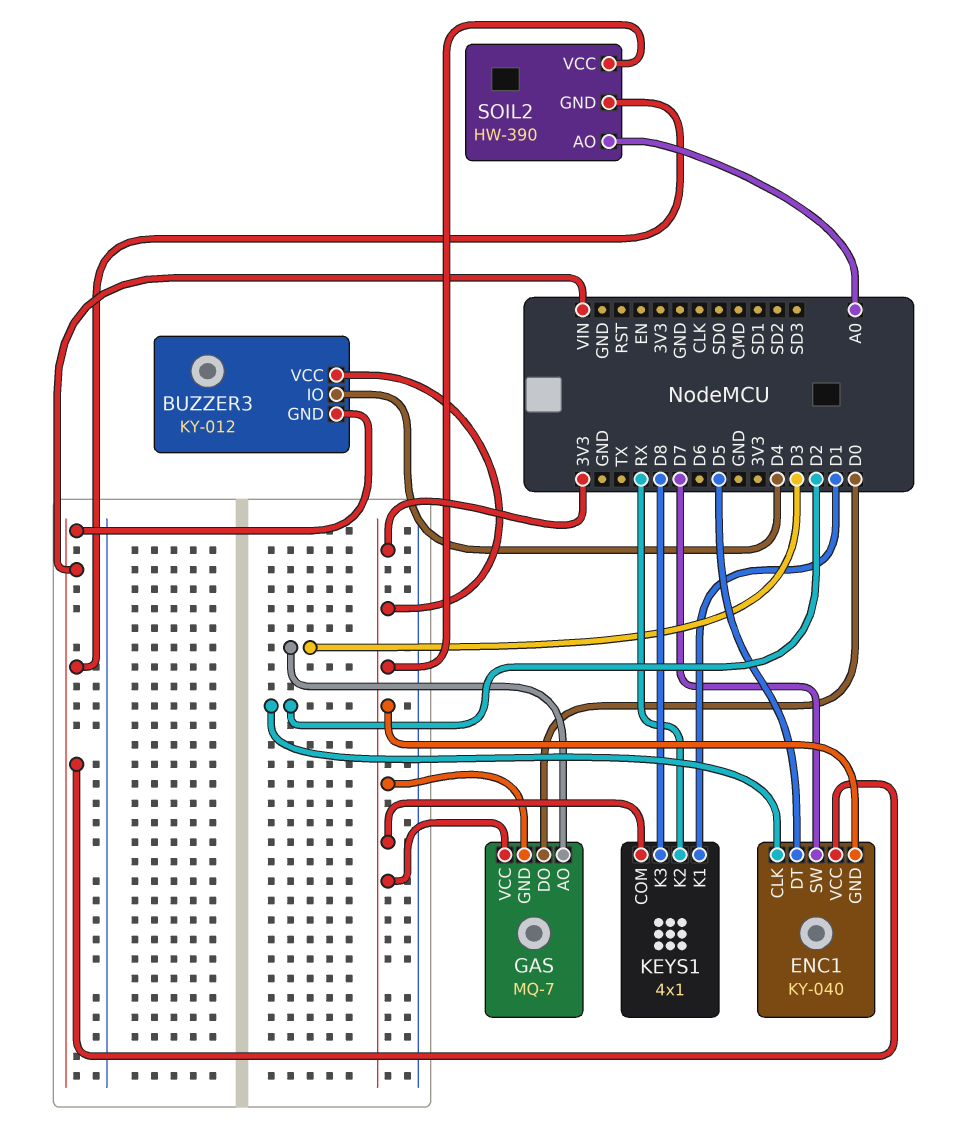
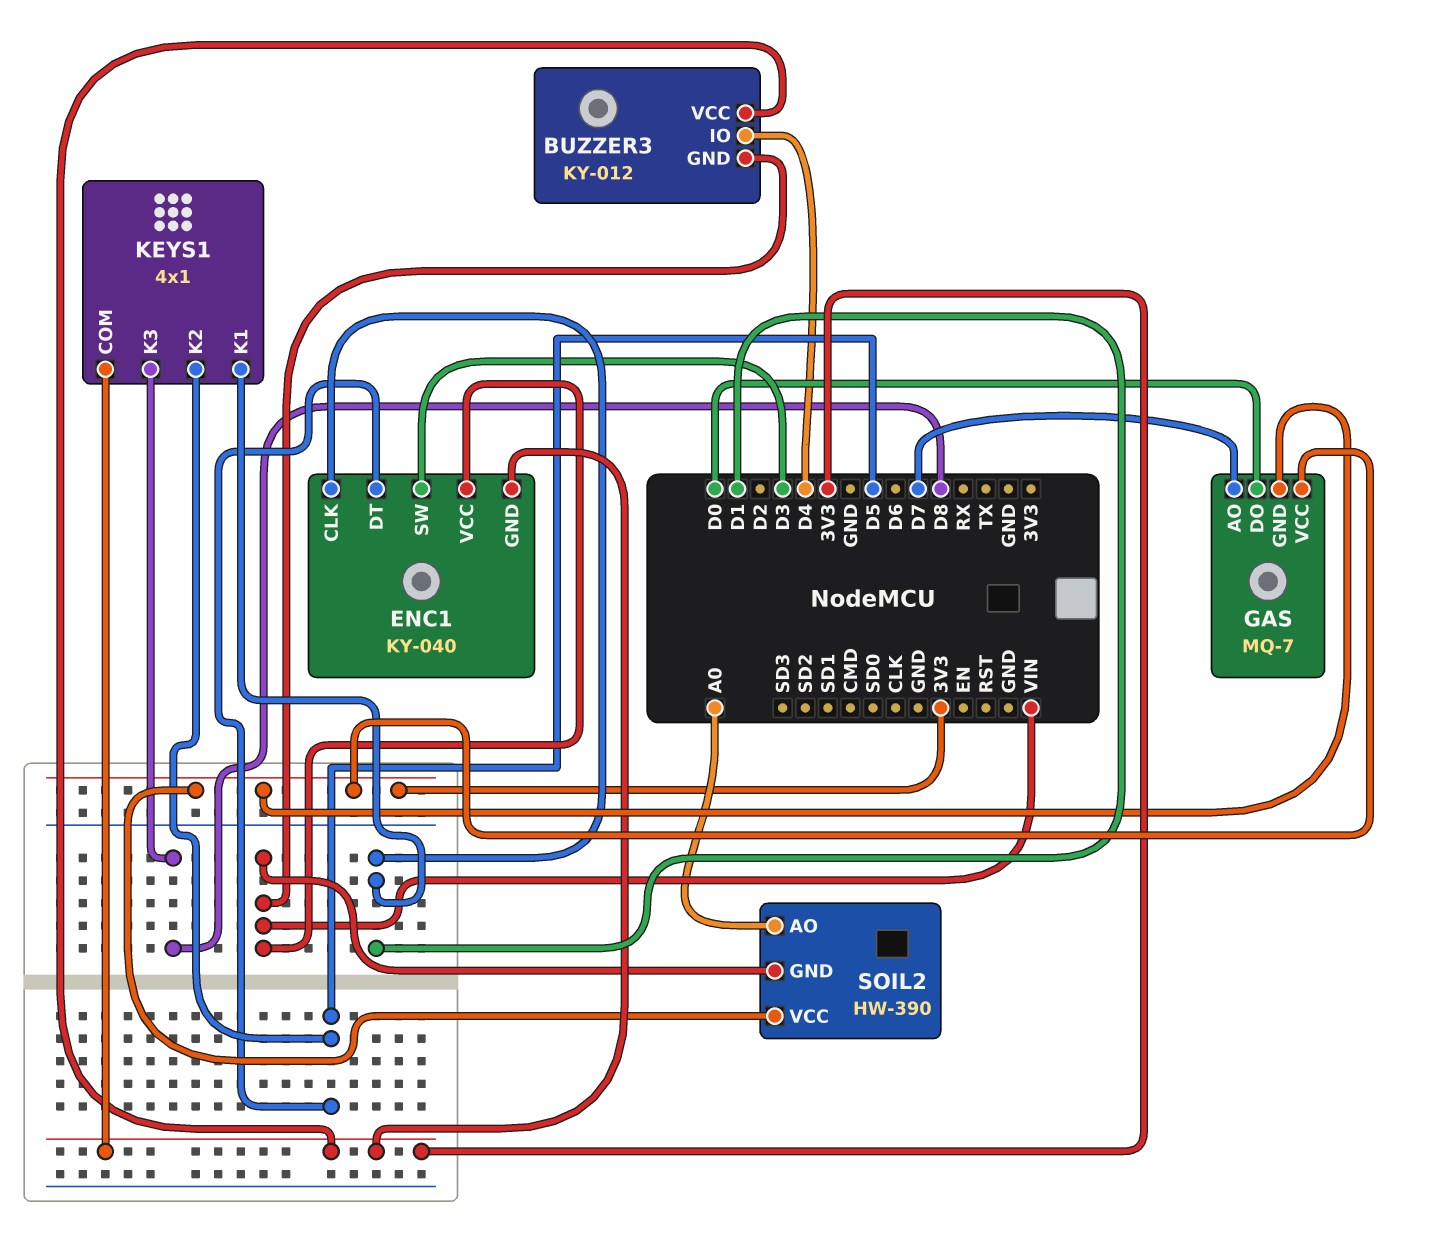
ENC1 pin CLK: D2 -> D1
ENC1 pin SW: D7 -> D3
GAS pin AO: D3 -> D7
KEYS1 pin K2: RX -> D5

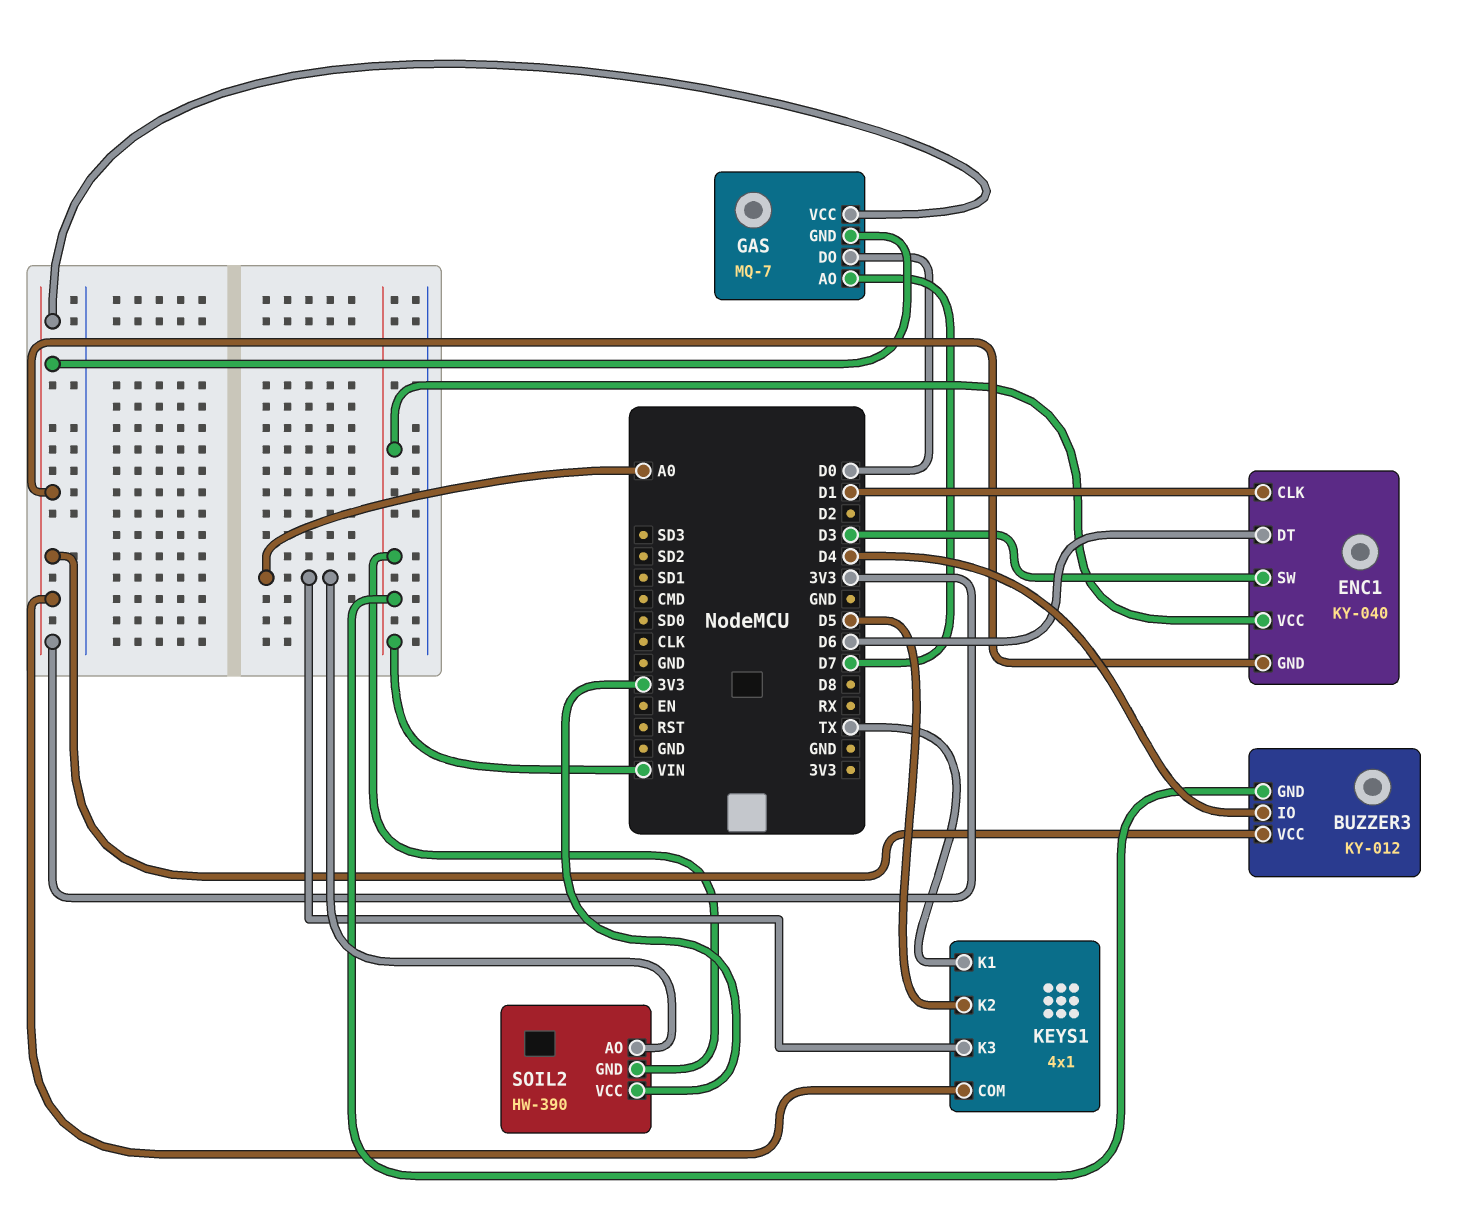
ENC1 pin DT: D5 -> D6
KEYS1 pin K1: D1 -> TX
KEYS1 pin K3: D8 -> A0

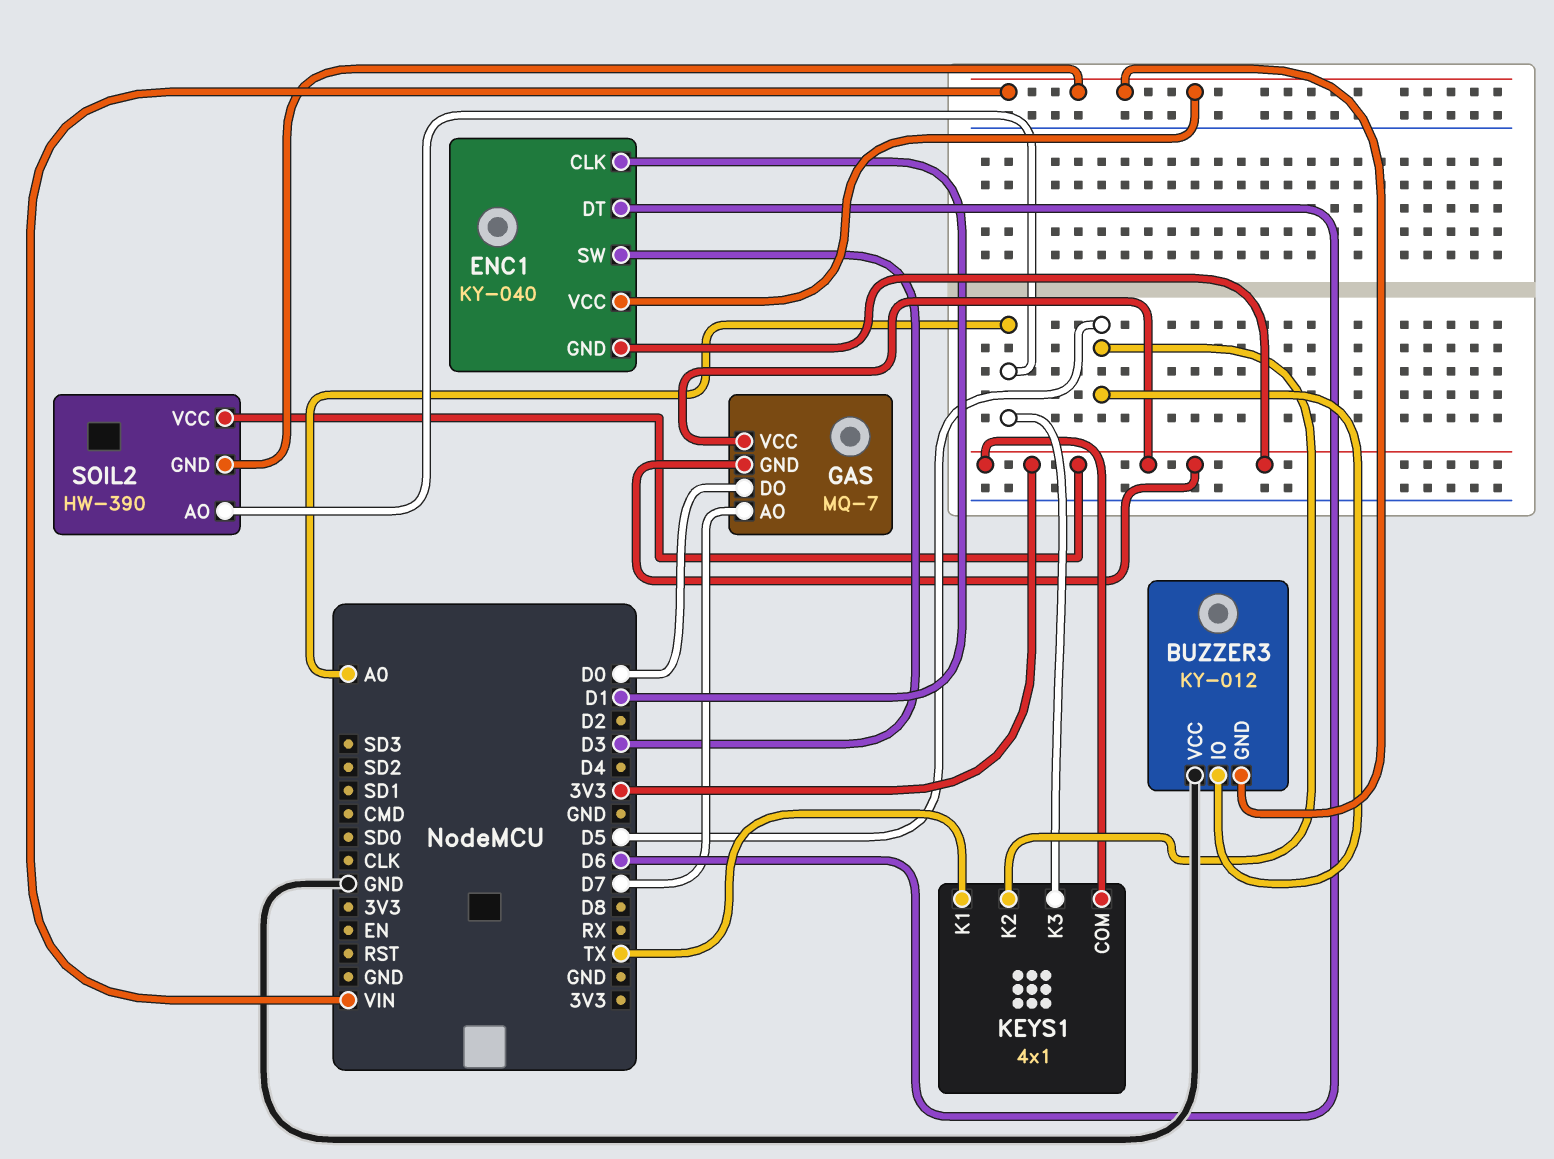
BUZZER3 pin IO: D4 -> D5
BUZZER3 pin VCC: 3V3 -> GND

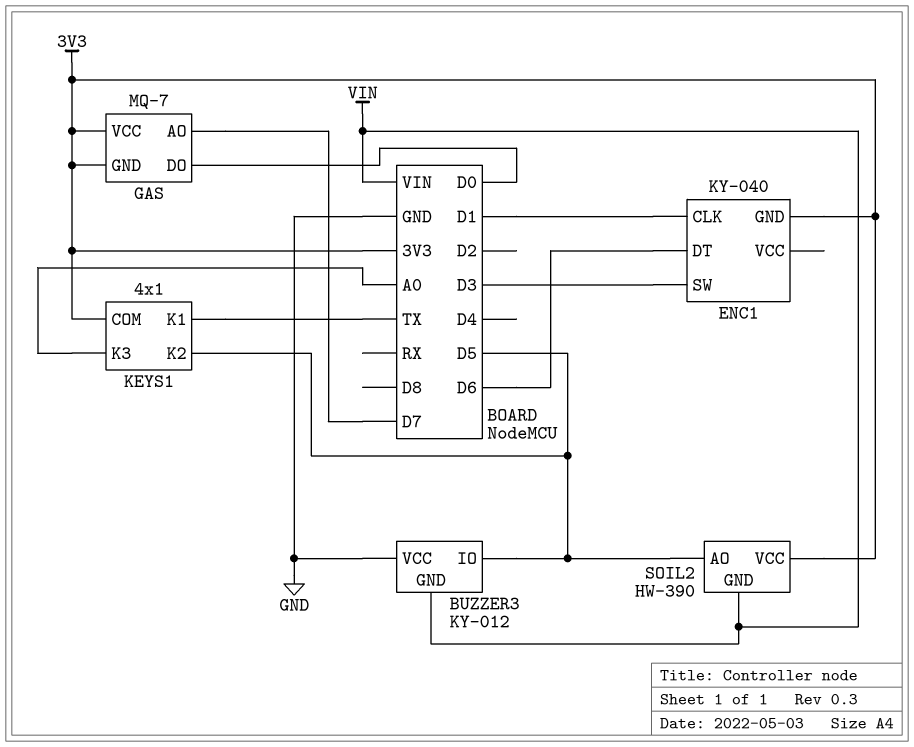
ENC1 pin VCC: VIN -> none
SOIL2 pin AO: A0 -> D5

